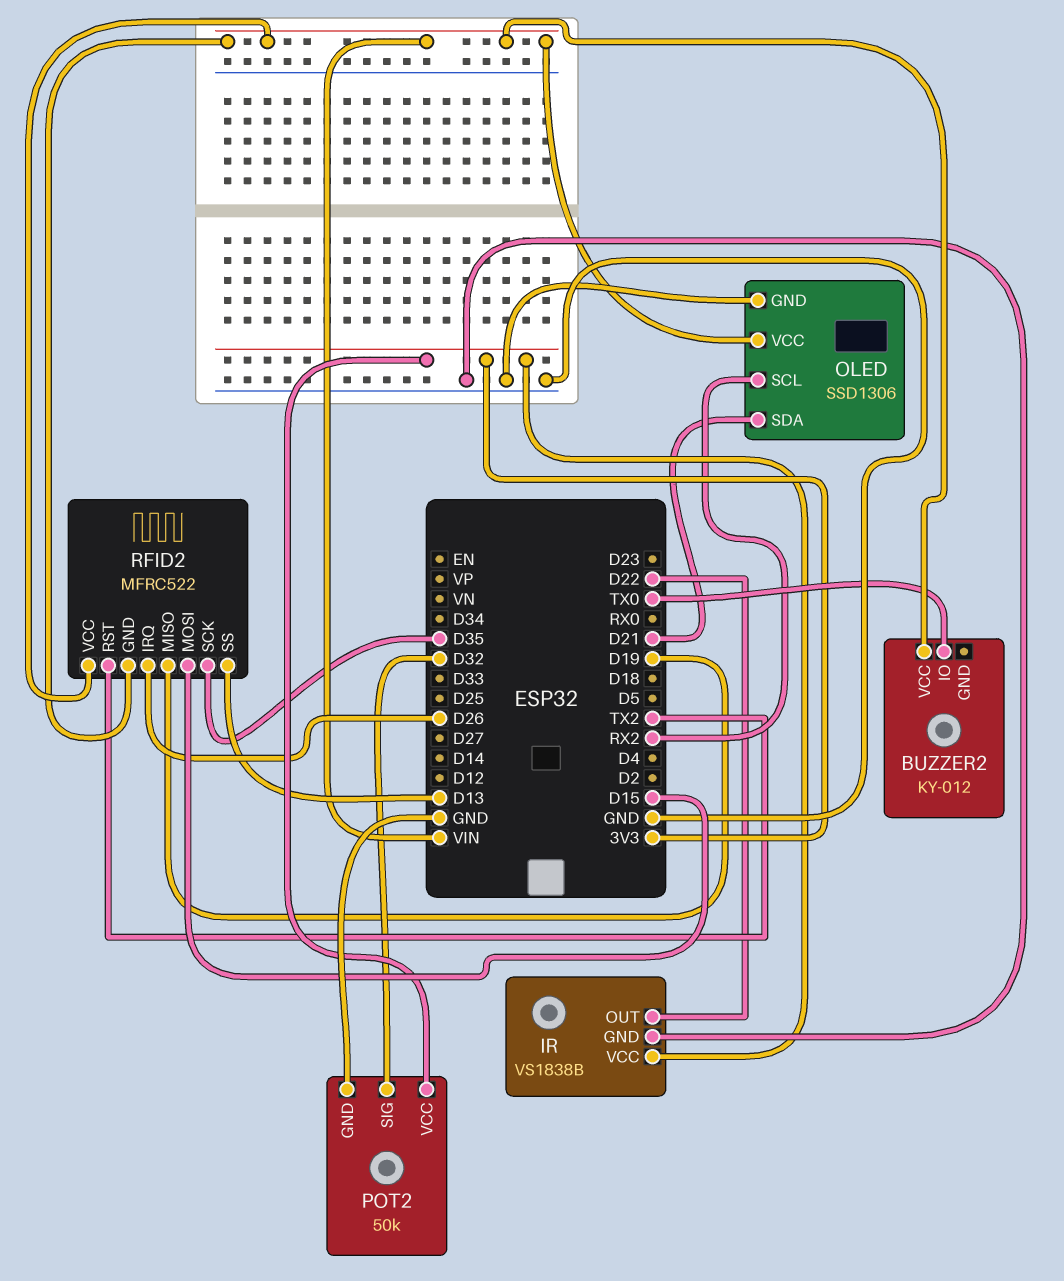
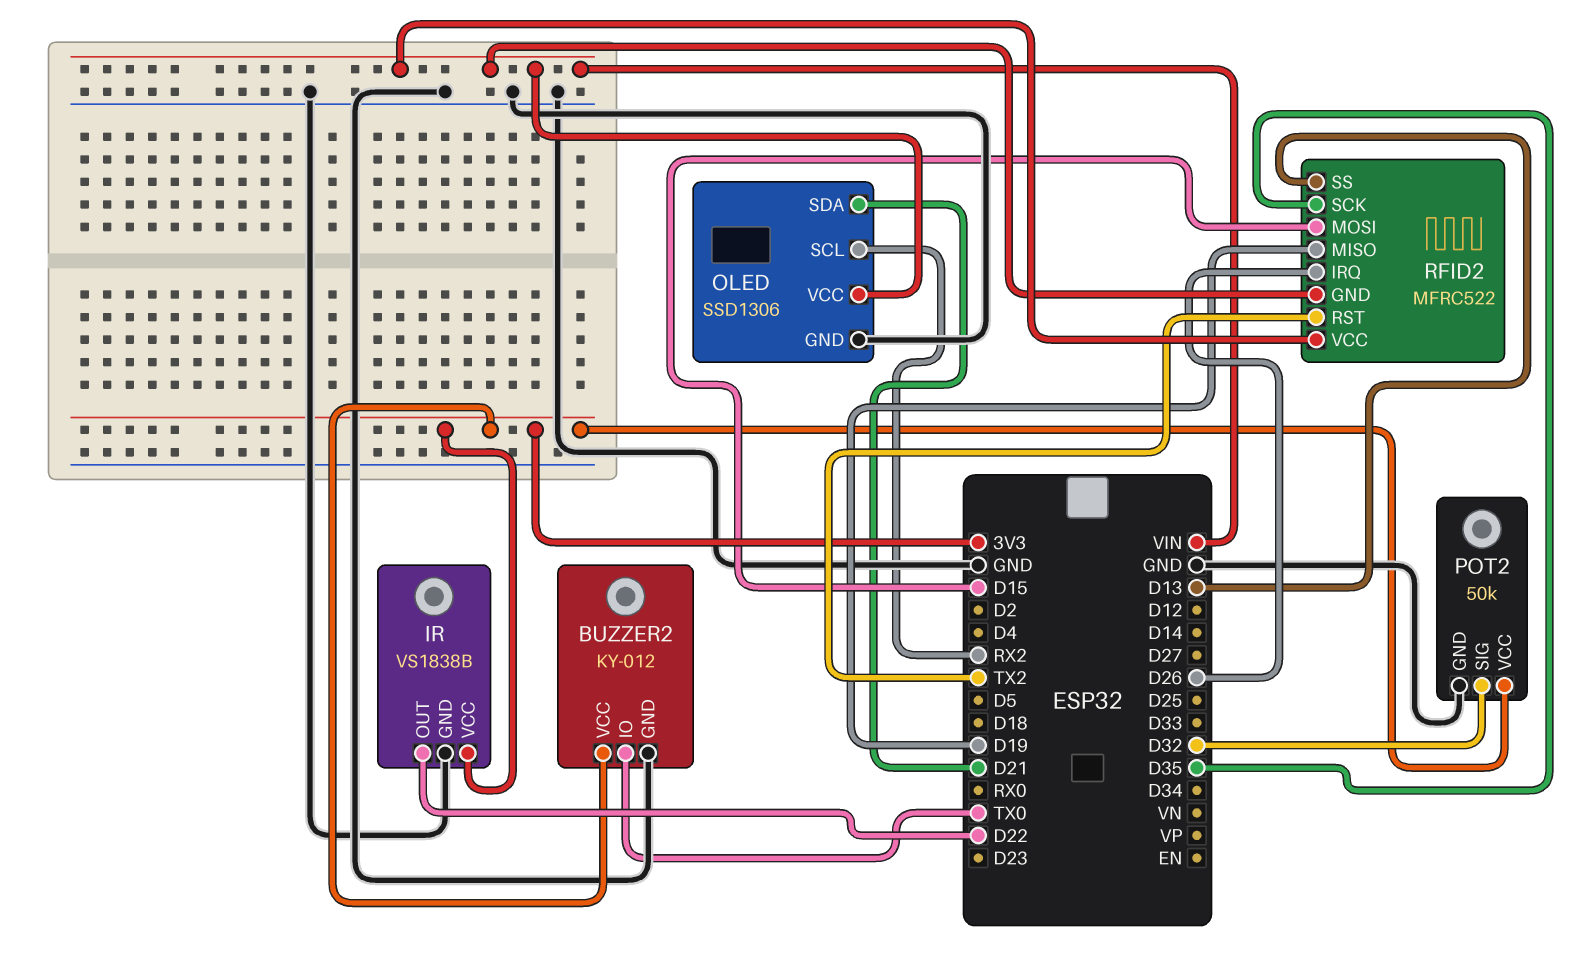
BUZZER2 pin GND: none -> GND
BUZZER2 pin VCC: VIN -> 3V3

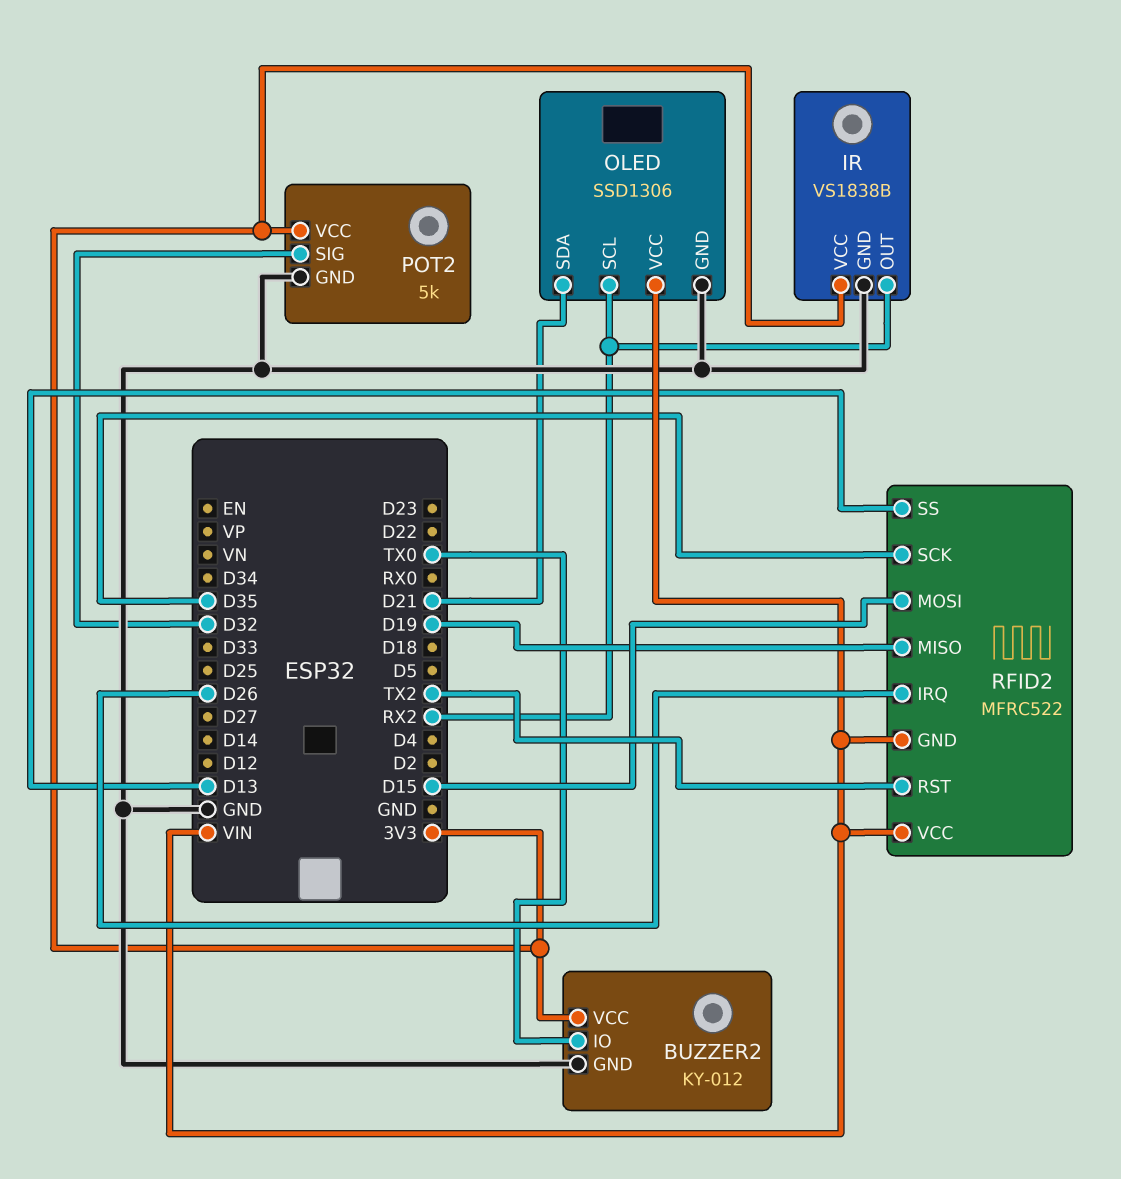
IR pin OUT: D22 -> RX2
POT2: 50k -> 5k

